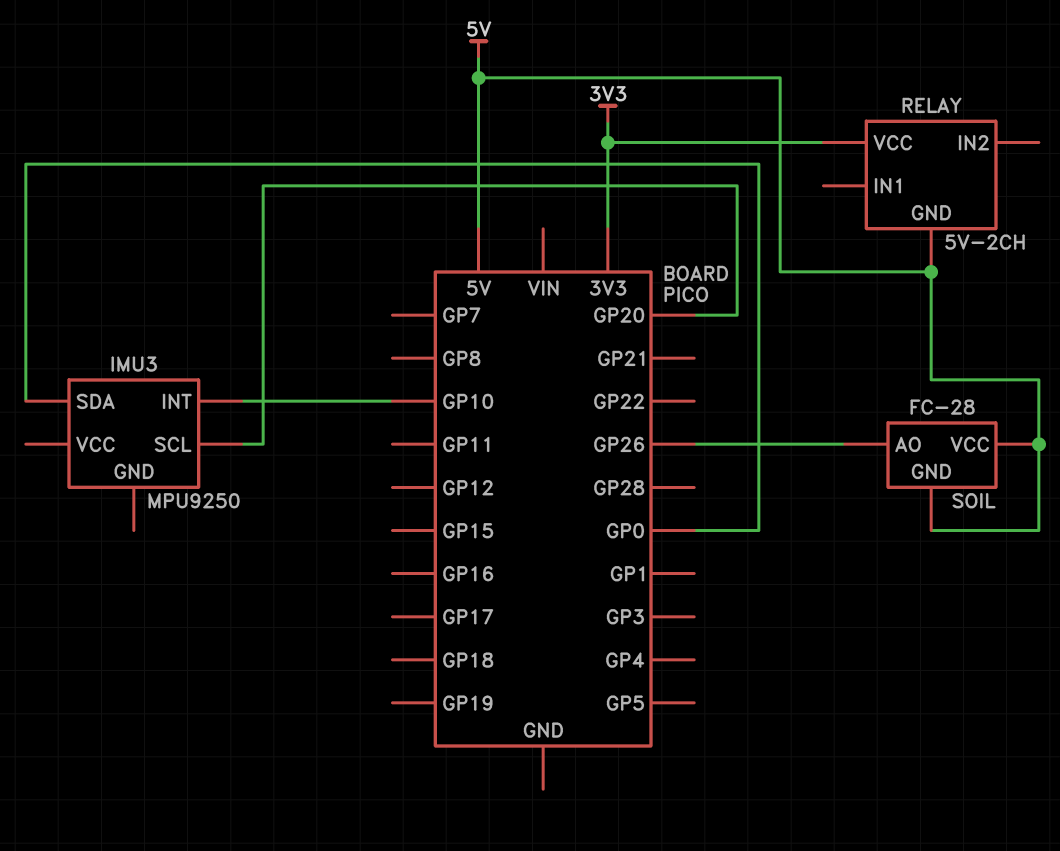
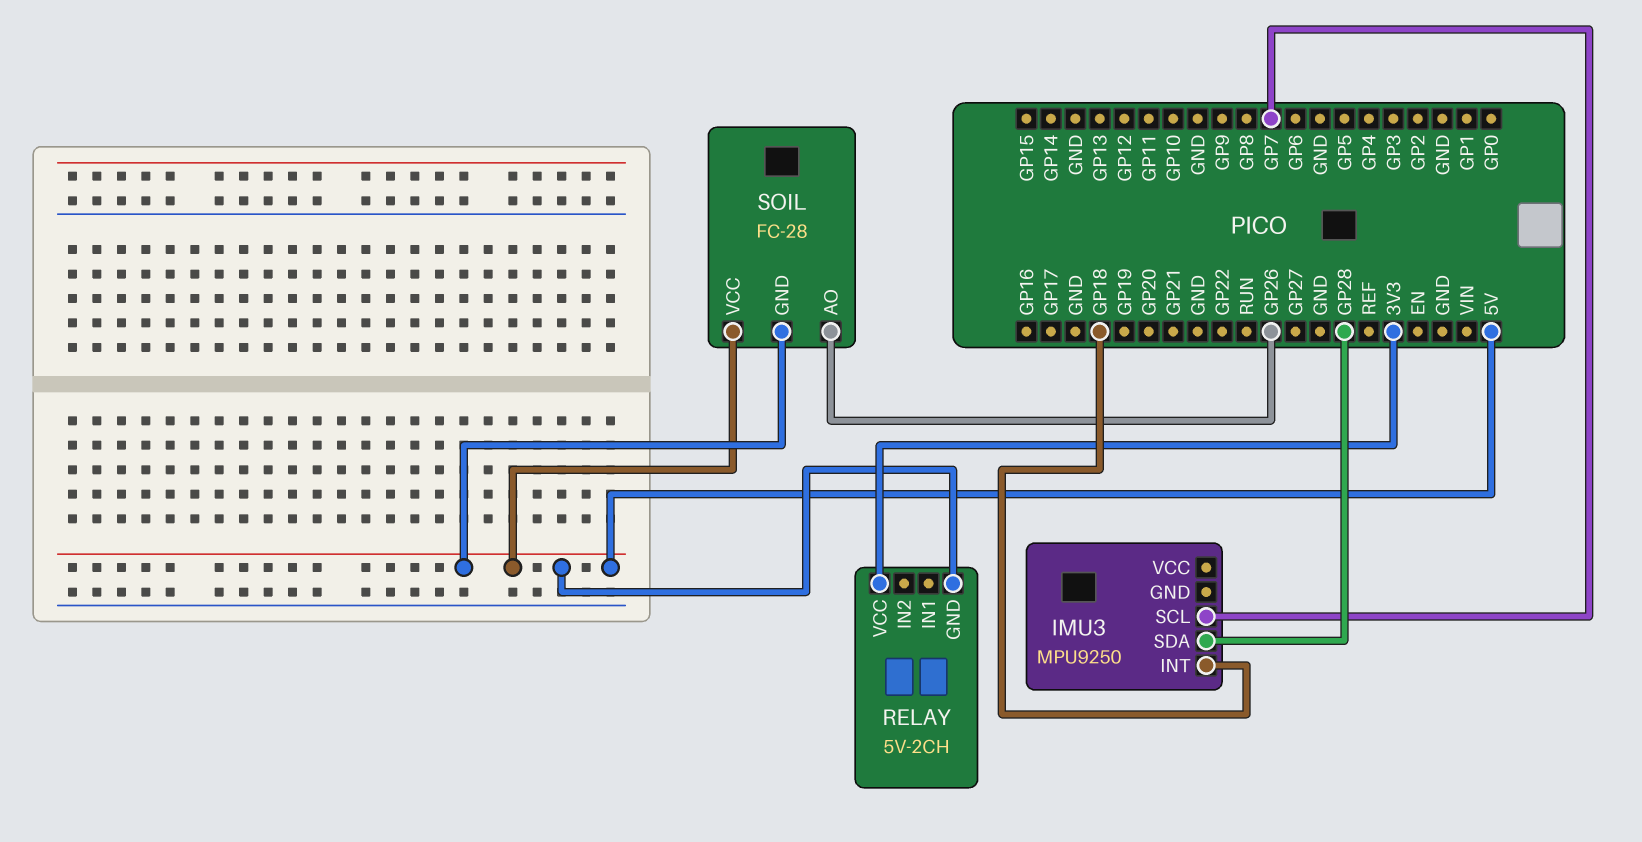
IMU3 pin INT: GP10 -> GP18
IMU3 pin SCL: GP20 -> GP7
IMU3 pin SDA: GP0 -> GP28

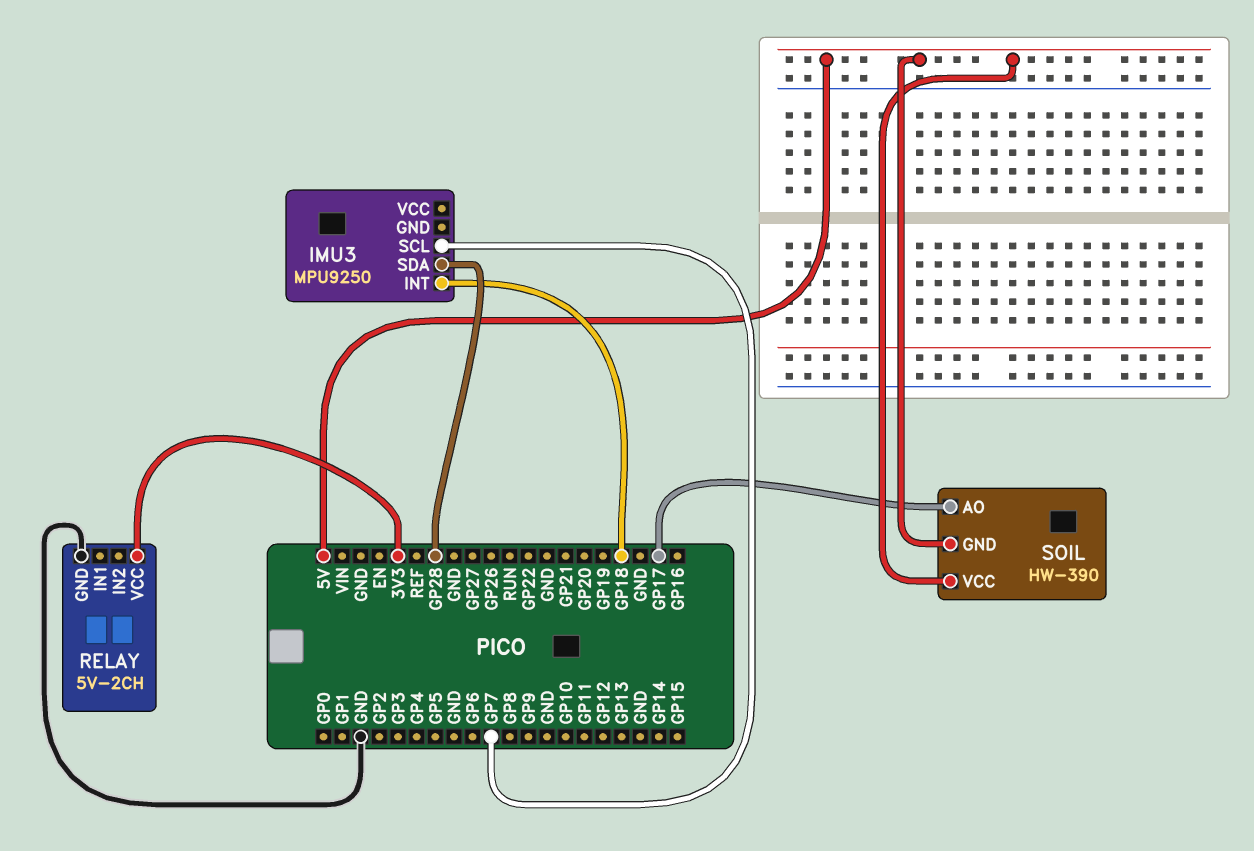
RELAY pin GND: 5V -> GND
SOIL: FC-28 -> HW-390
SOIL pin AO: GP26 -> GP17

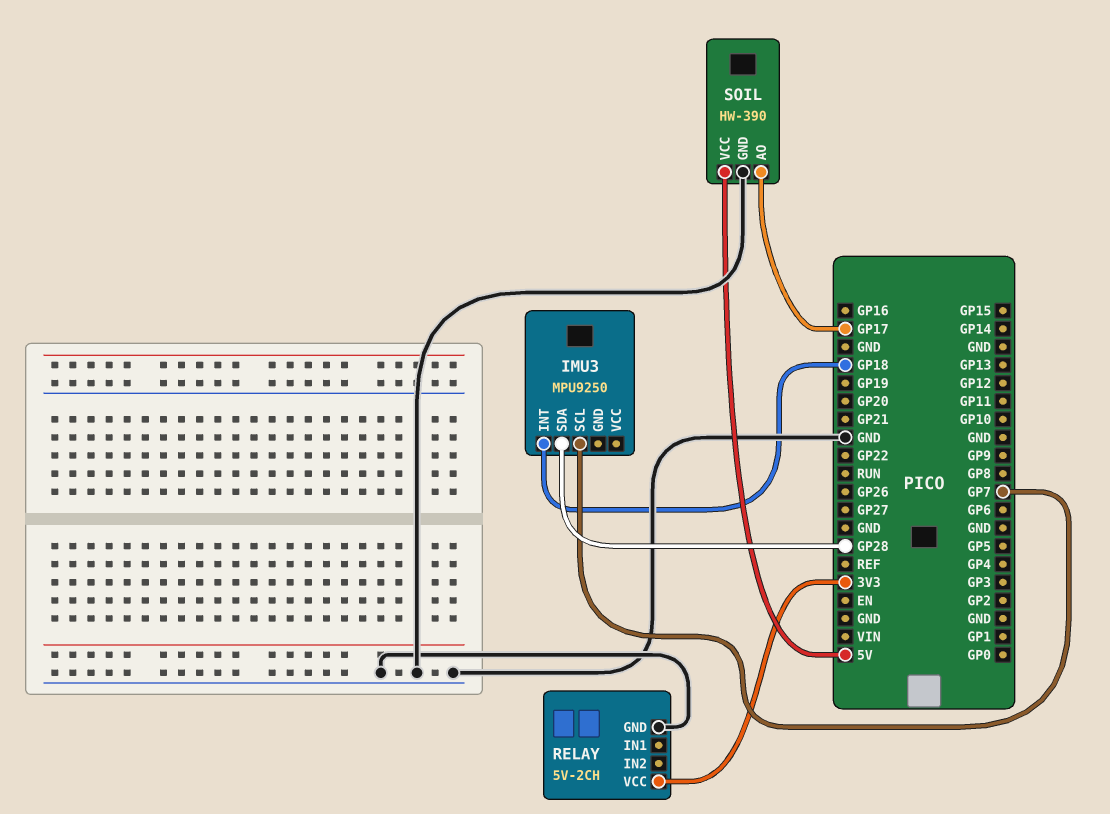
SOIL pin GND: 5V -> GND

